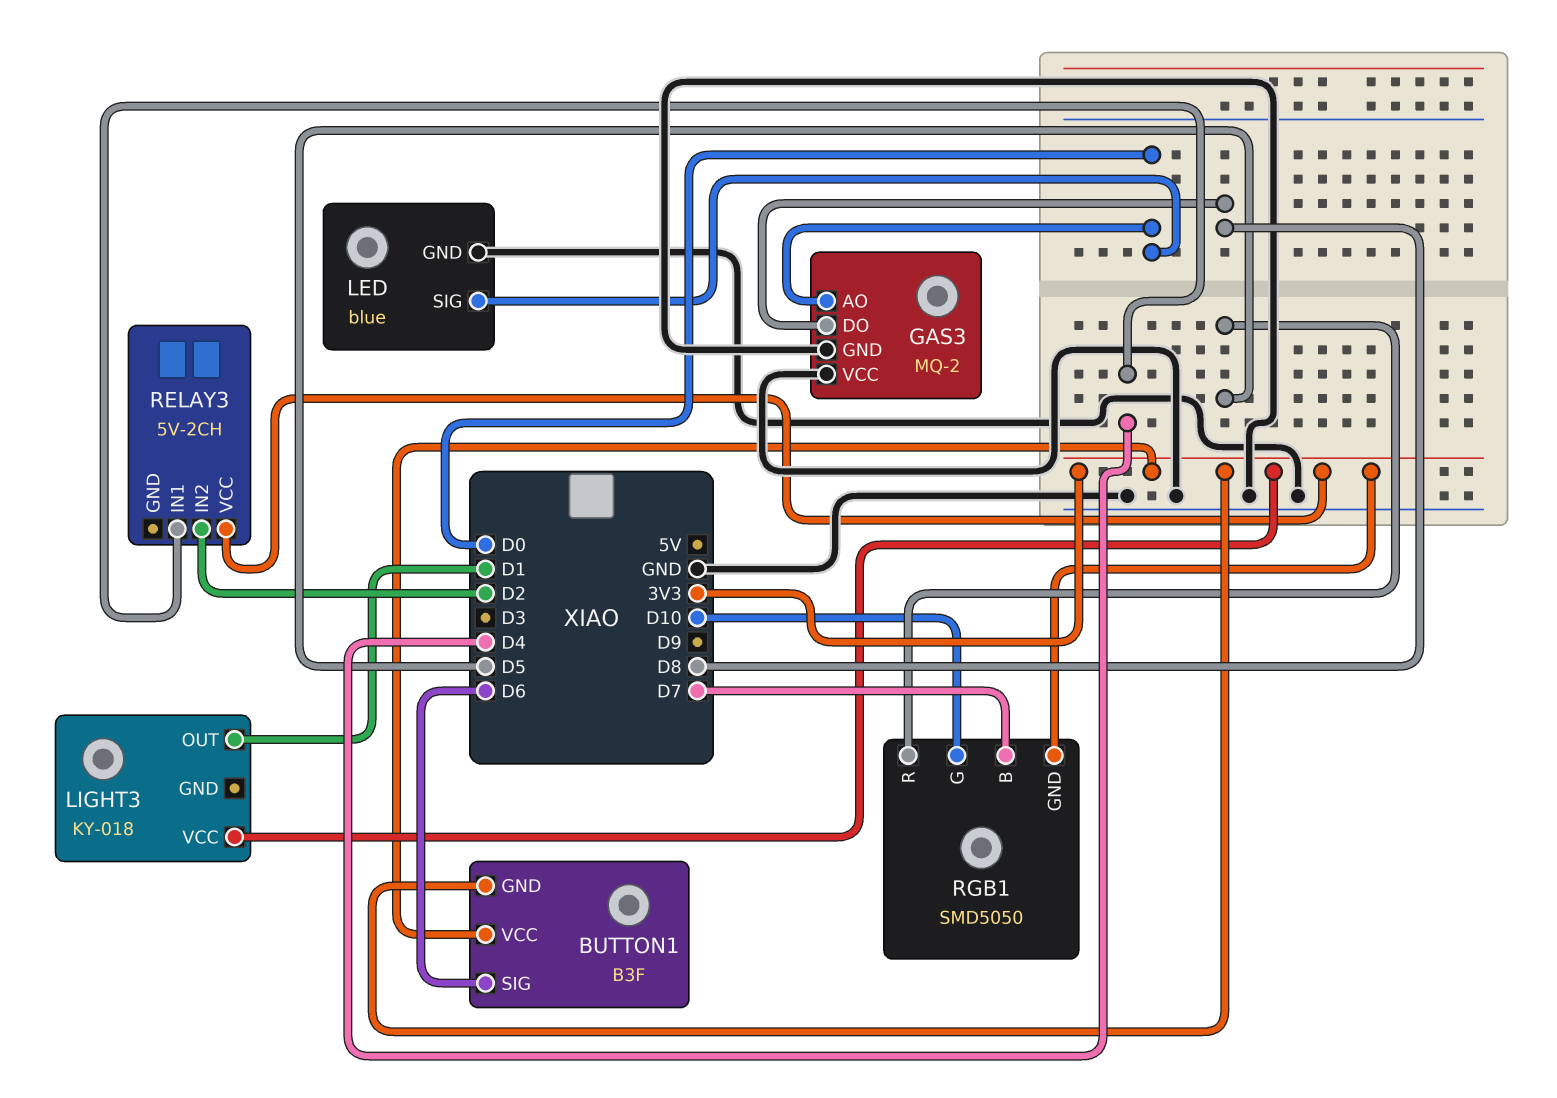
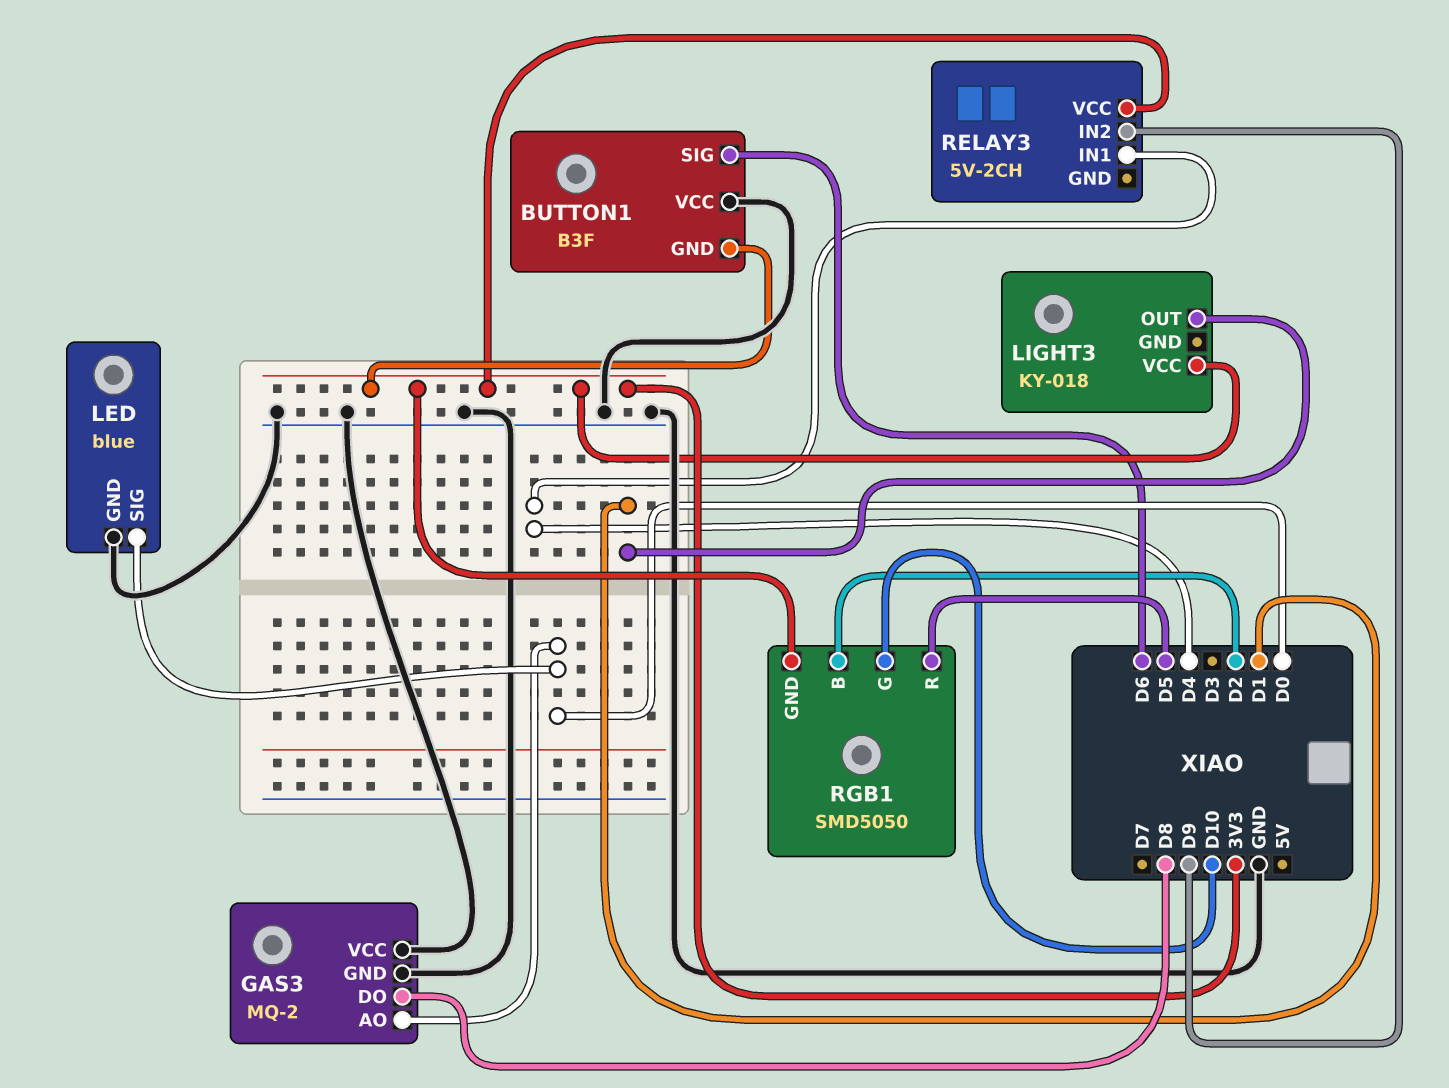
BUTTON1 pin VCC: 3V3 -> GND
RELAY3 pin IN2: D2 -> D9
RGB1 pin B: D7 -> D2

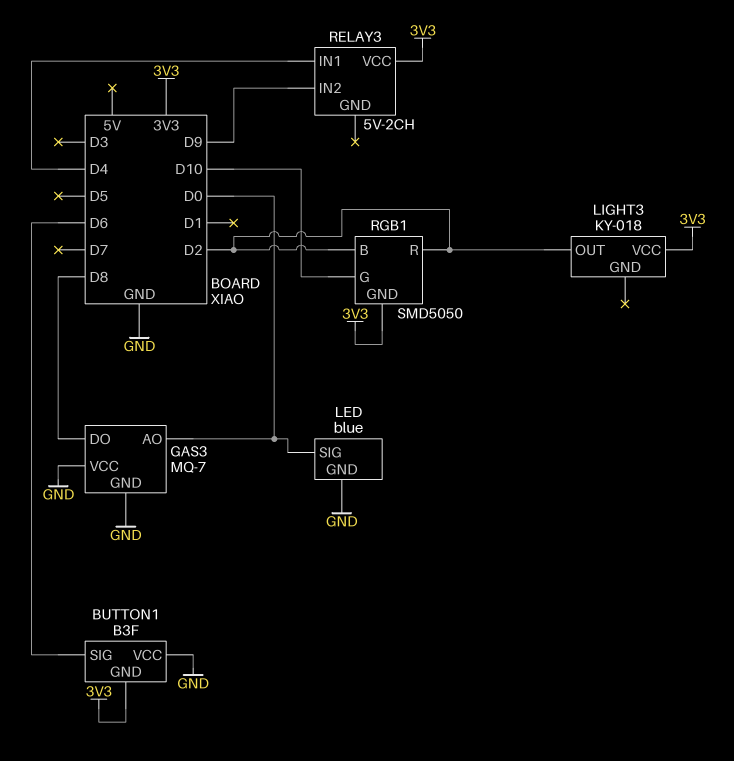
GAS3: MQ-2 -> MQ-7
LIGHT3 pin OUT: D1 -> D2
RGB1 pin R: D5 -> D2

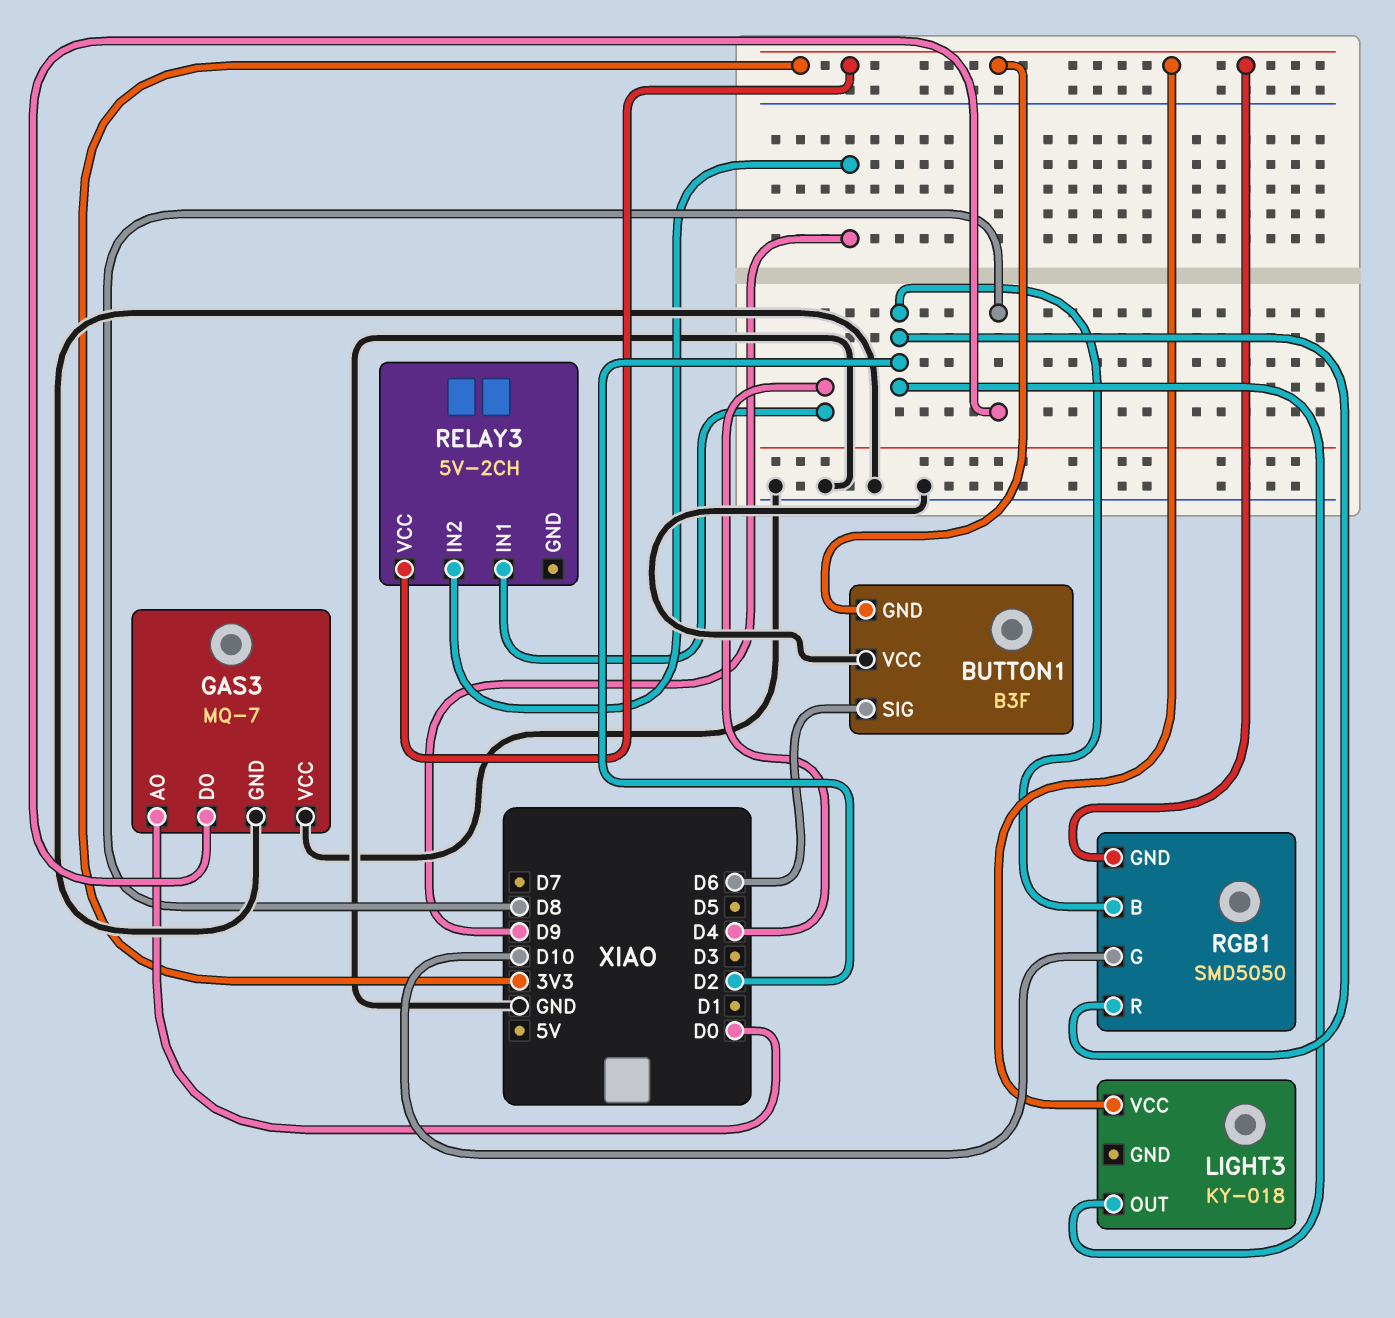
LED: blue -> none
LED pin GND: GND -> none
LED pin SIG: D0 -> none

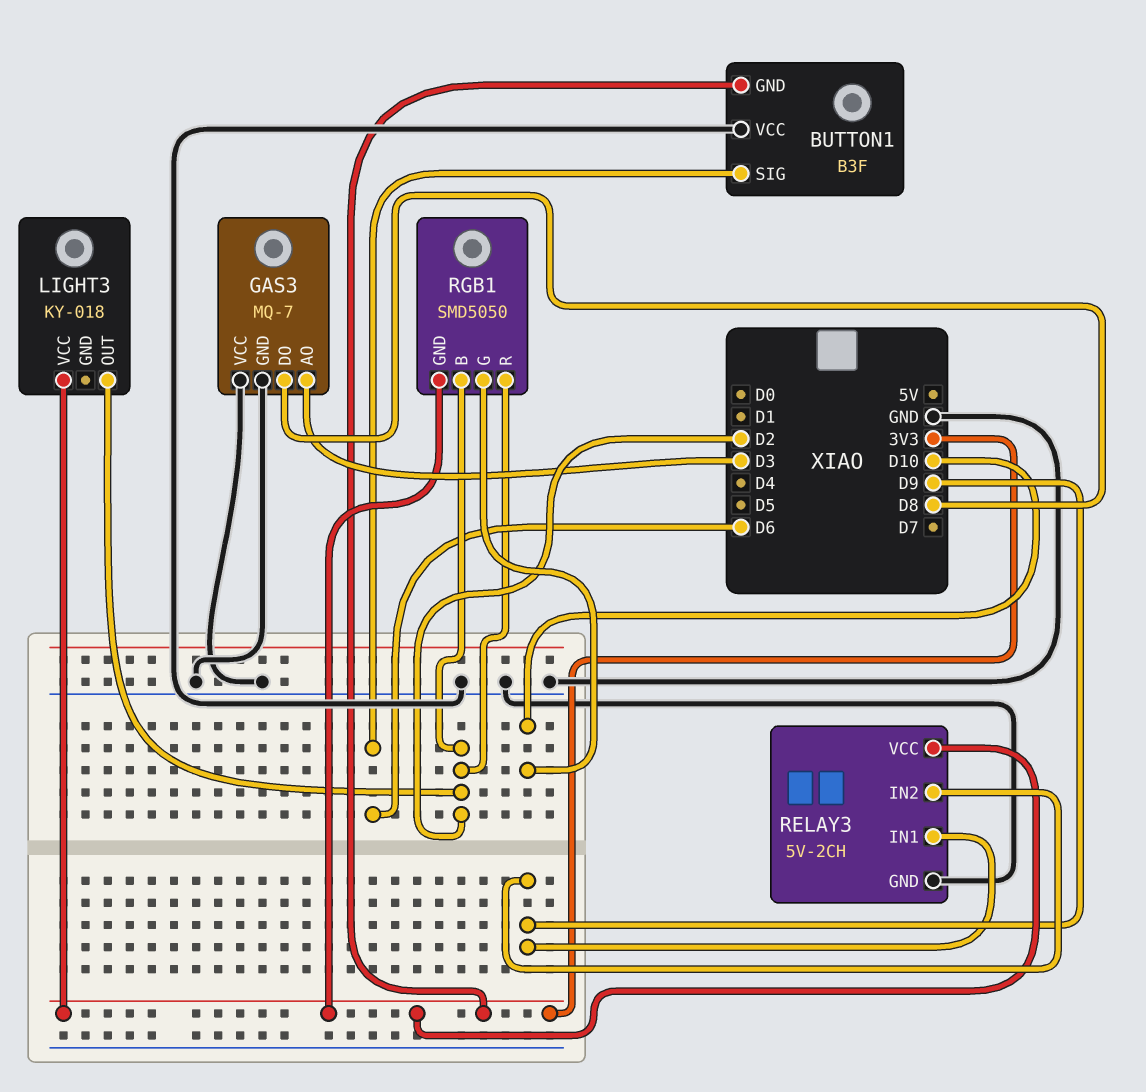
GAS3 pin AO: D0 -> D3
RELAY3 pin GND: none -> GND
RELAY3 pin IN1: D4 -> D9

